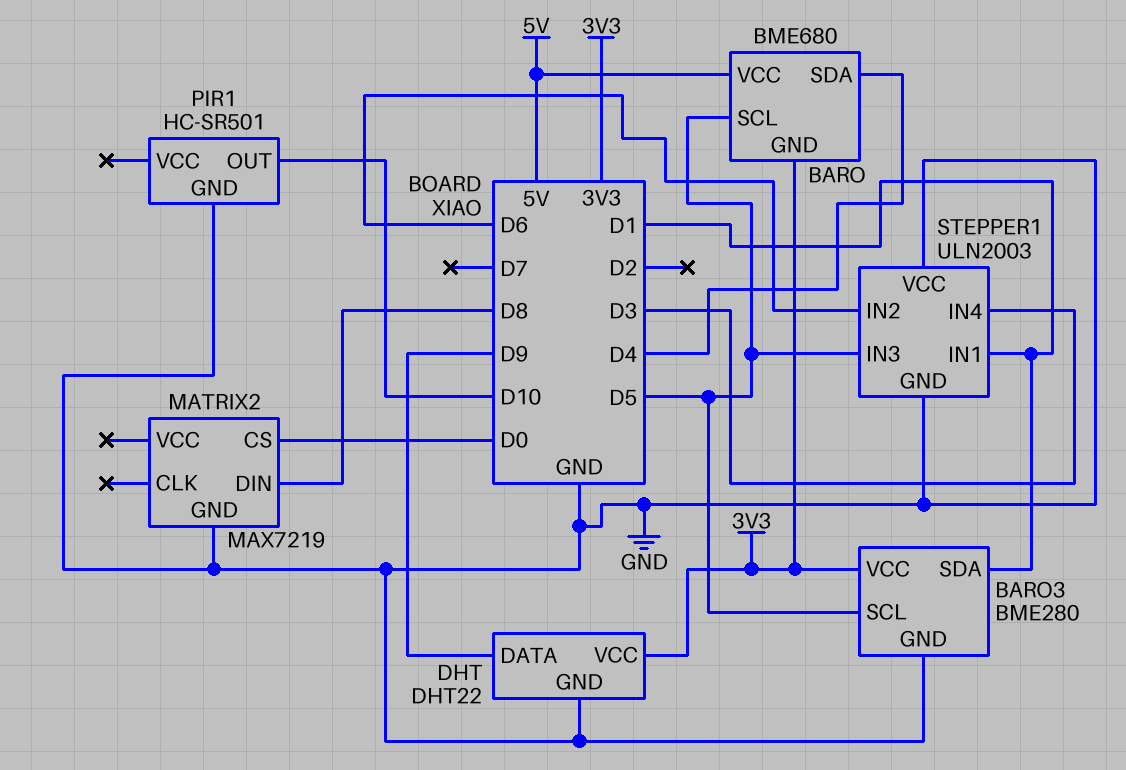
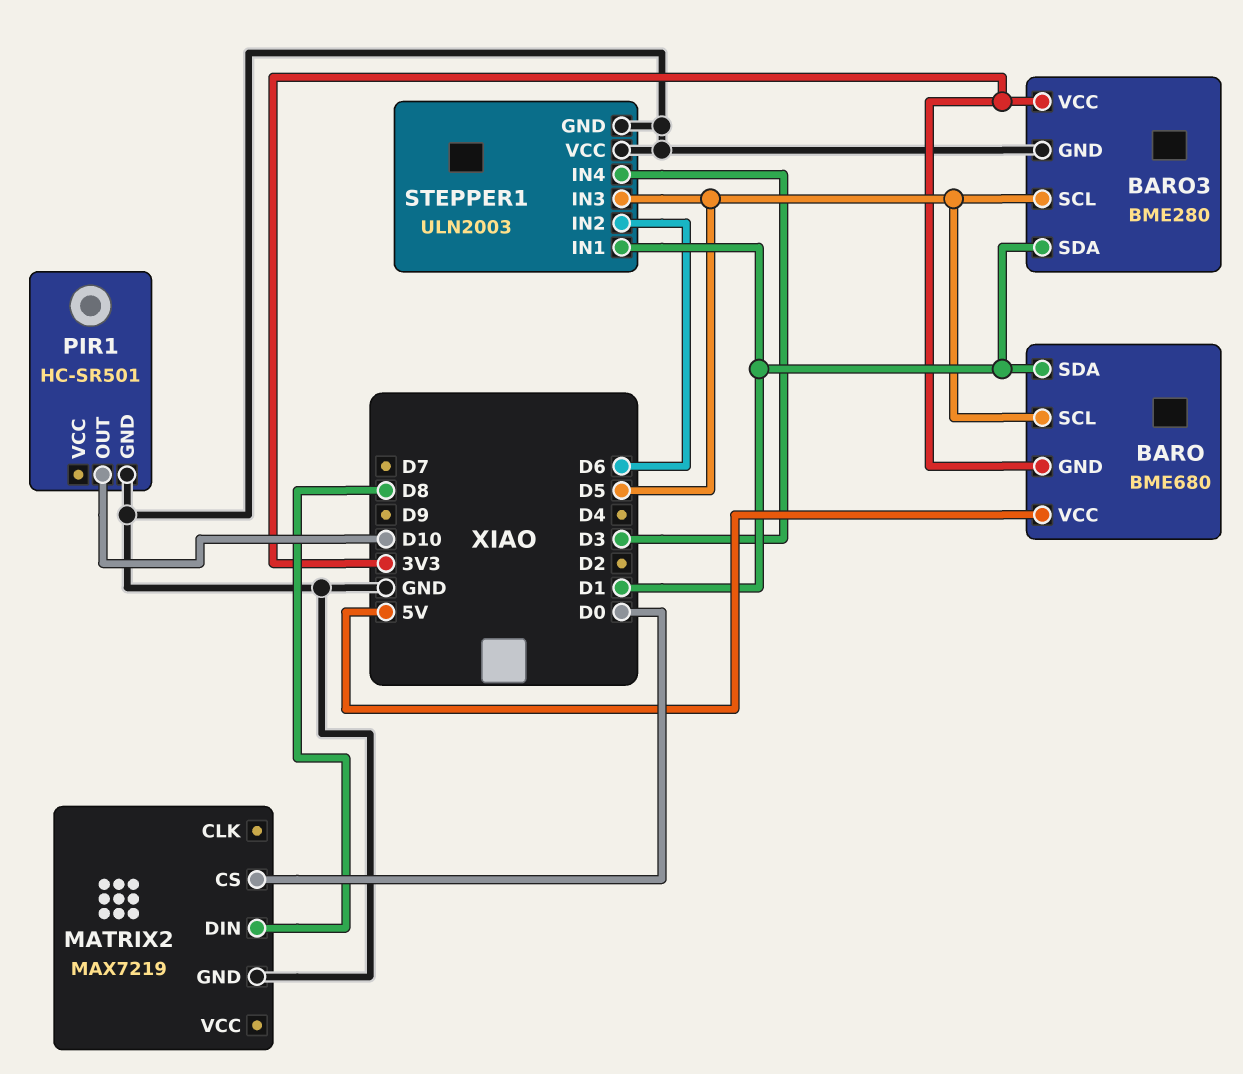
BARO pin SDA: D4 -> D1
DHT: DHT22 -> none
DHT pin DATA: D9 -> none
DHT pin GND: GND -> none
DHT pin VCC: 3V3 -> none

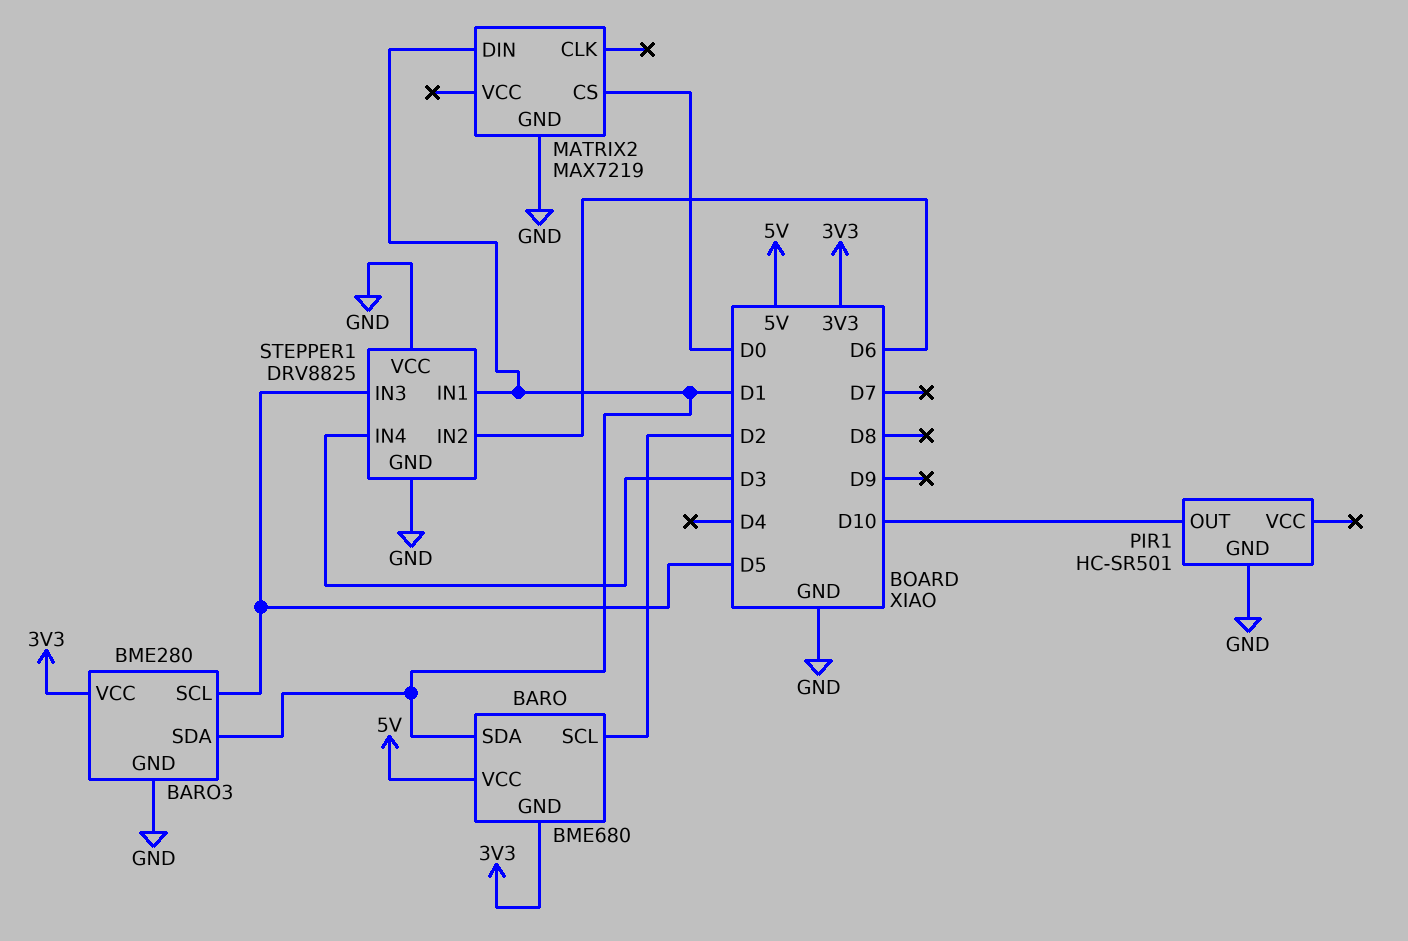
BARO pin SCL: D5 -> D2
MATRIX2 pin DIN: D8 -> D1
STEPPER1: ULN2003 -> DRV8825

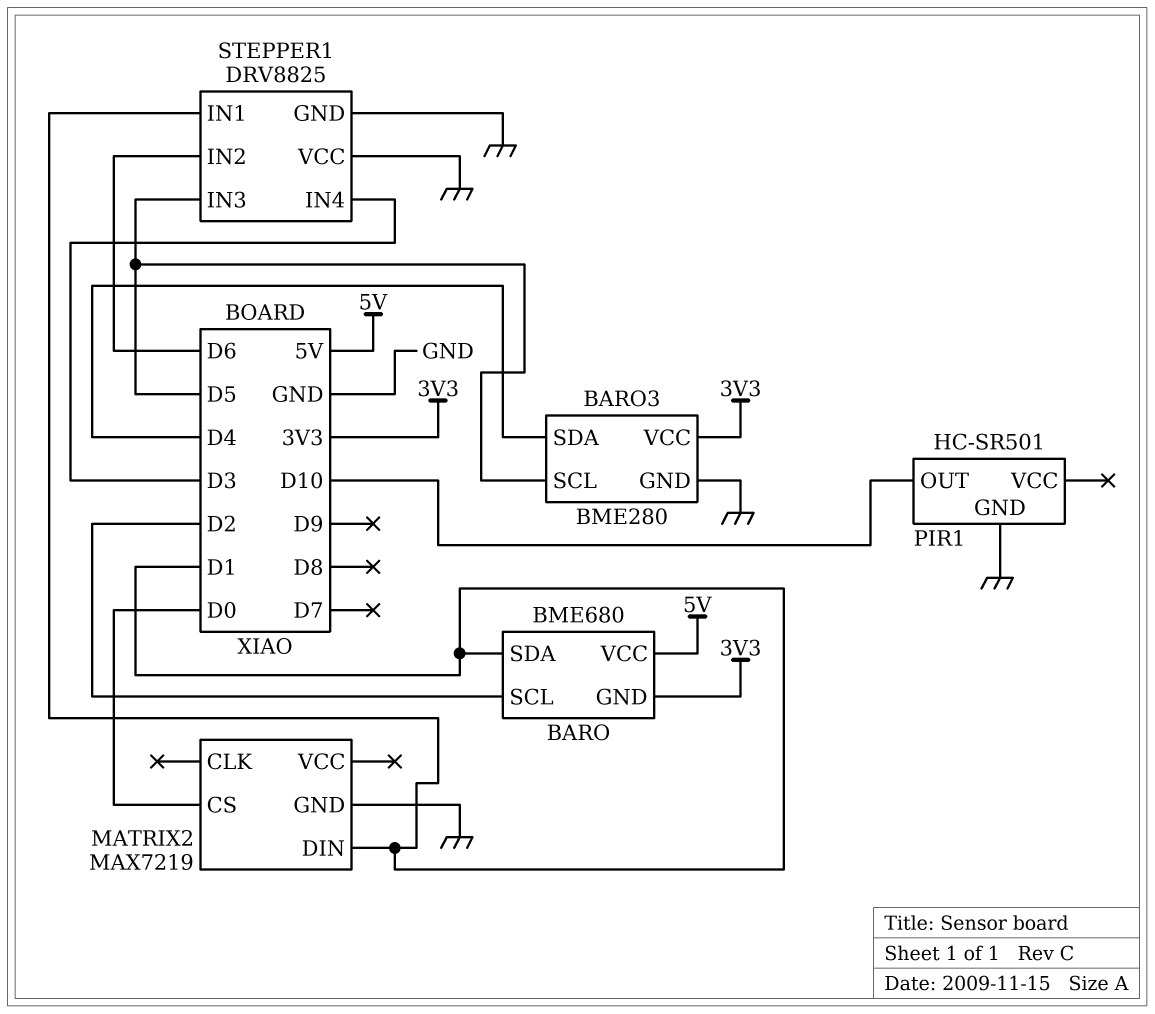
BARO3 pin SDA: D1 -> D4

